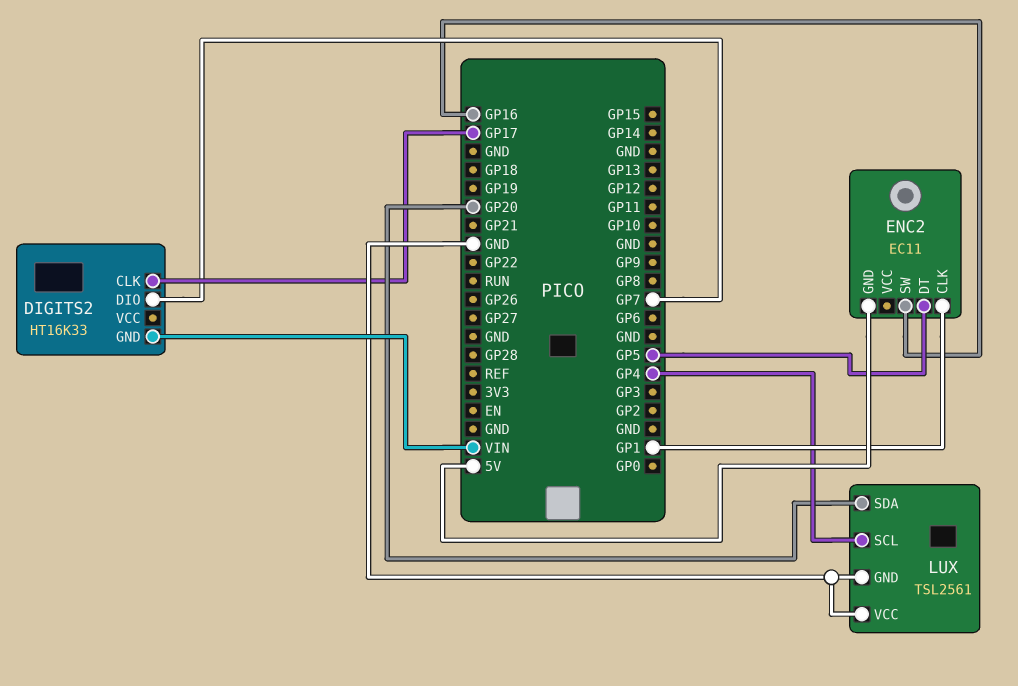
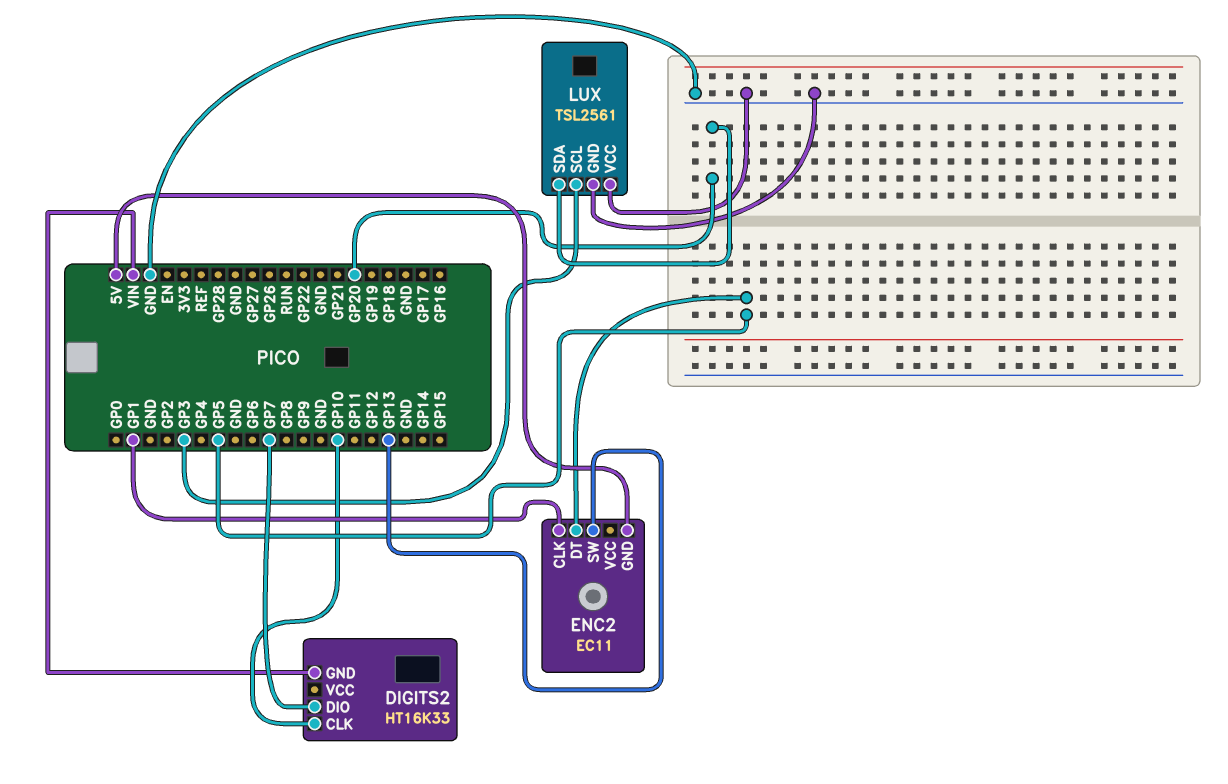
DIGITS2 pin CLK: GP17 -> GP10
ENC2 pin SW: GP16 -> GP13
LUX pin SCL: GP4 -> GP3

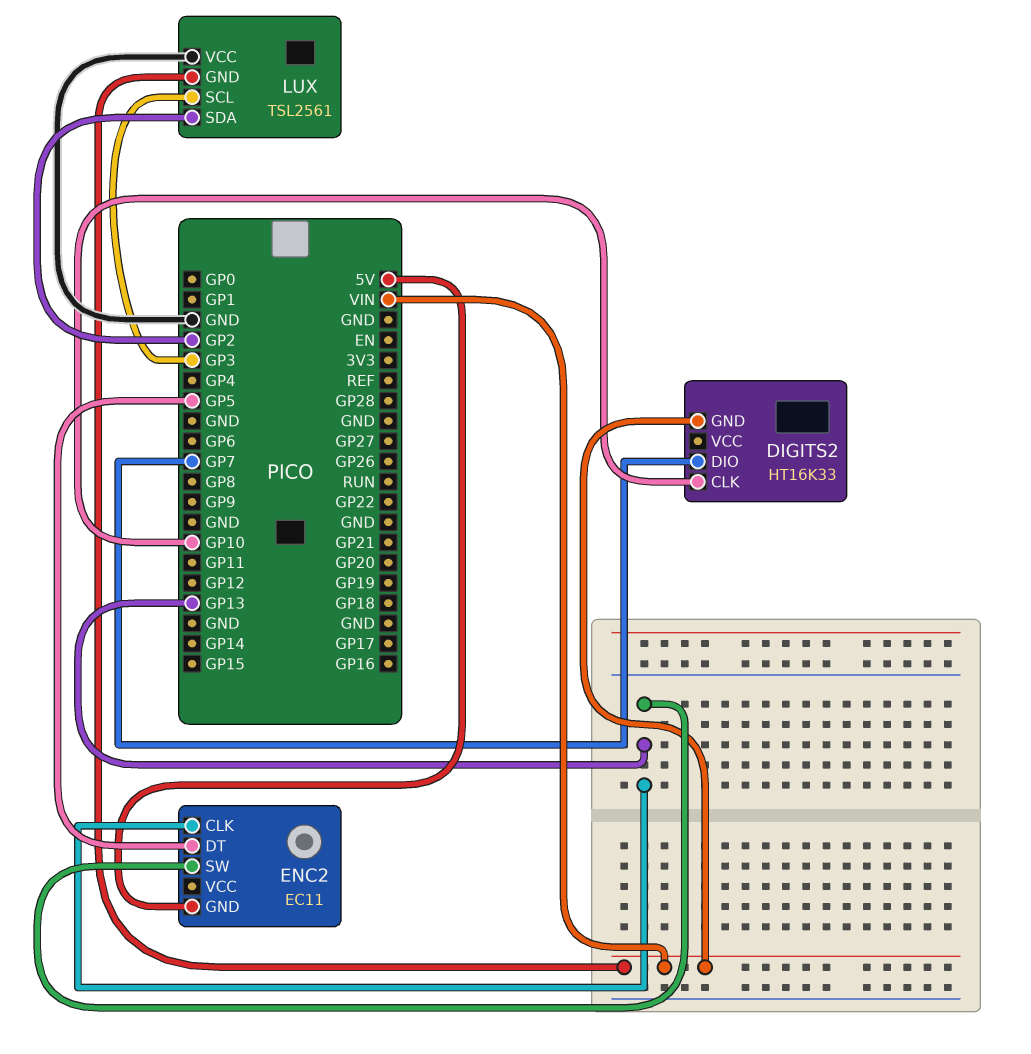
ENC2 pin CLK: GP1 -> GP13
LUX pin GND: GND -> VIN
LUX pin SDA: GP20 -> GP2

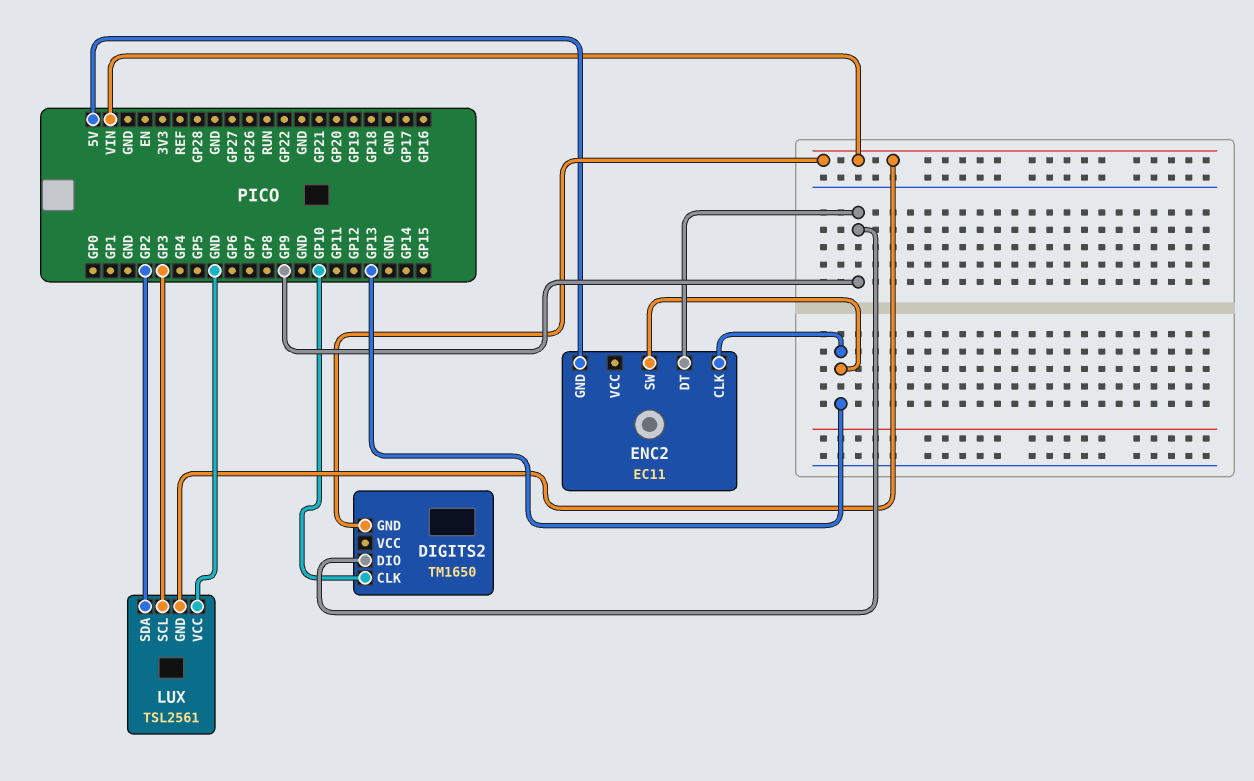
DIGITS2: HT16K33 -> TM1650
DIGITS2 pin DIO: GP7 -> GP9
ENC2 pin DT: GP5 -> GP9

